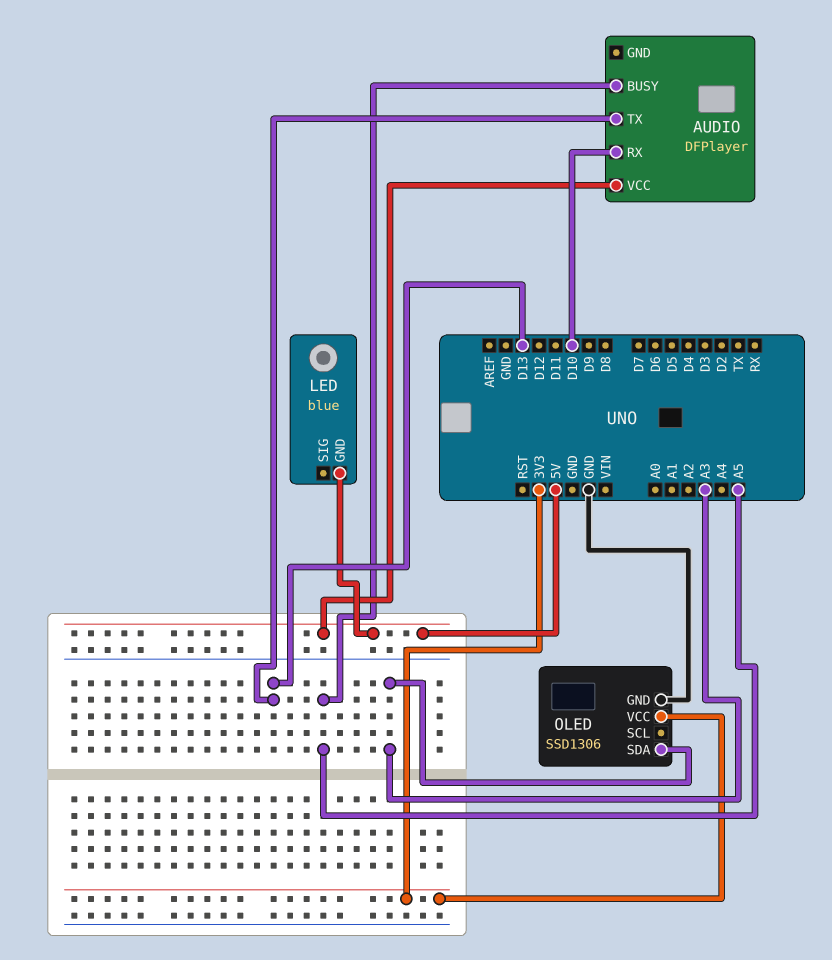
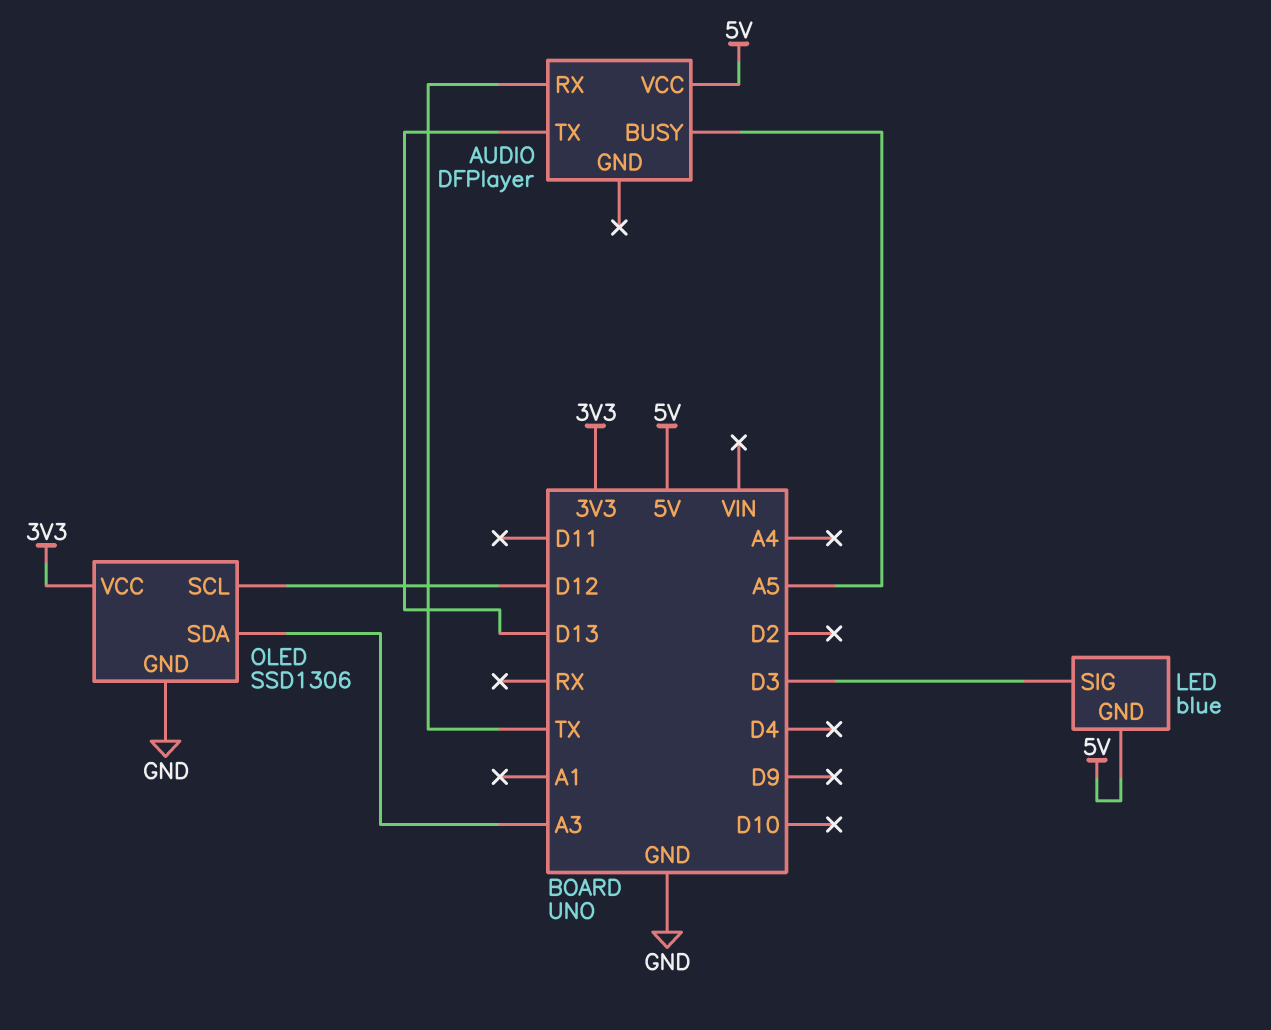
AUDIO pin RX: D10 -> TX
LED pin SIG: none -> D3
OLED pin SCL: none -> D12

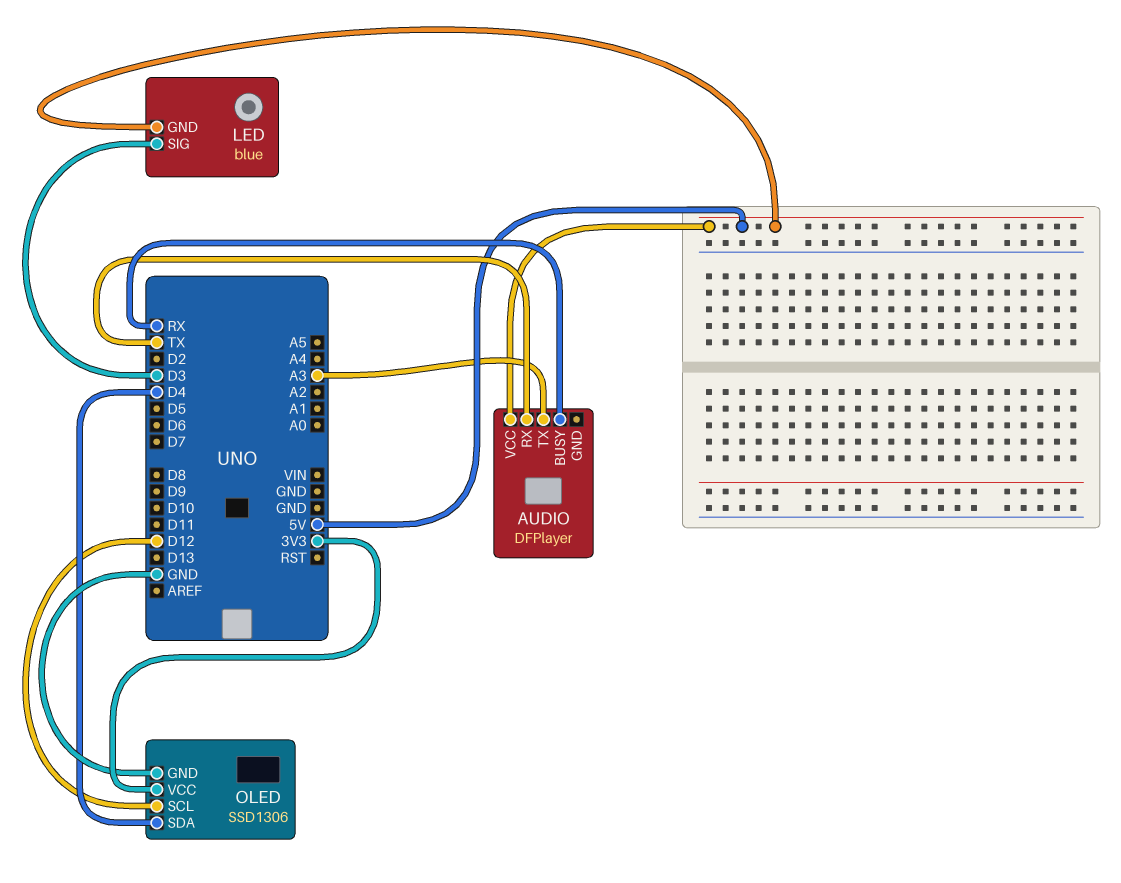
AUDIO pin BUSY: A5 -> RX
AUDIO pin TX: D13 -> A3
OLED pin SDA: A3 -> D4

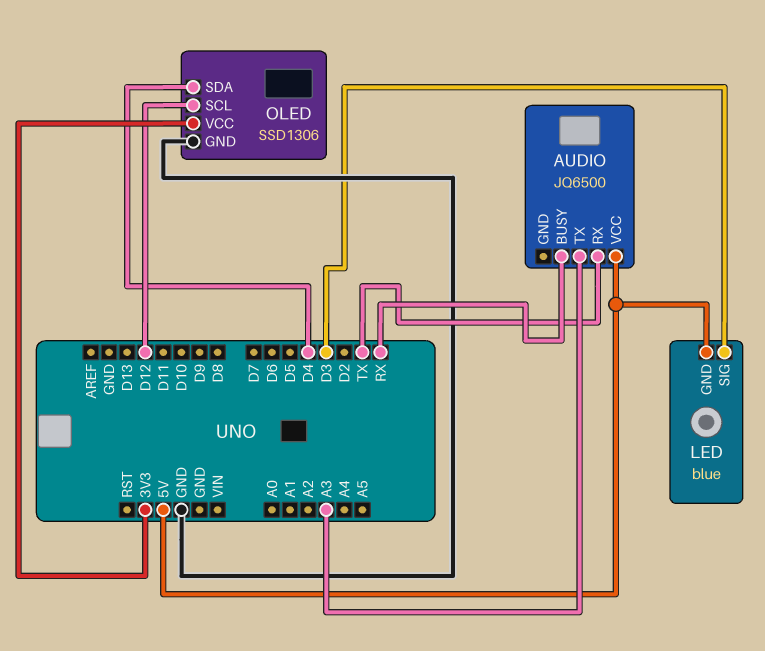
AUDIO: DFPlayer -> JQ6500

